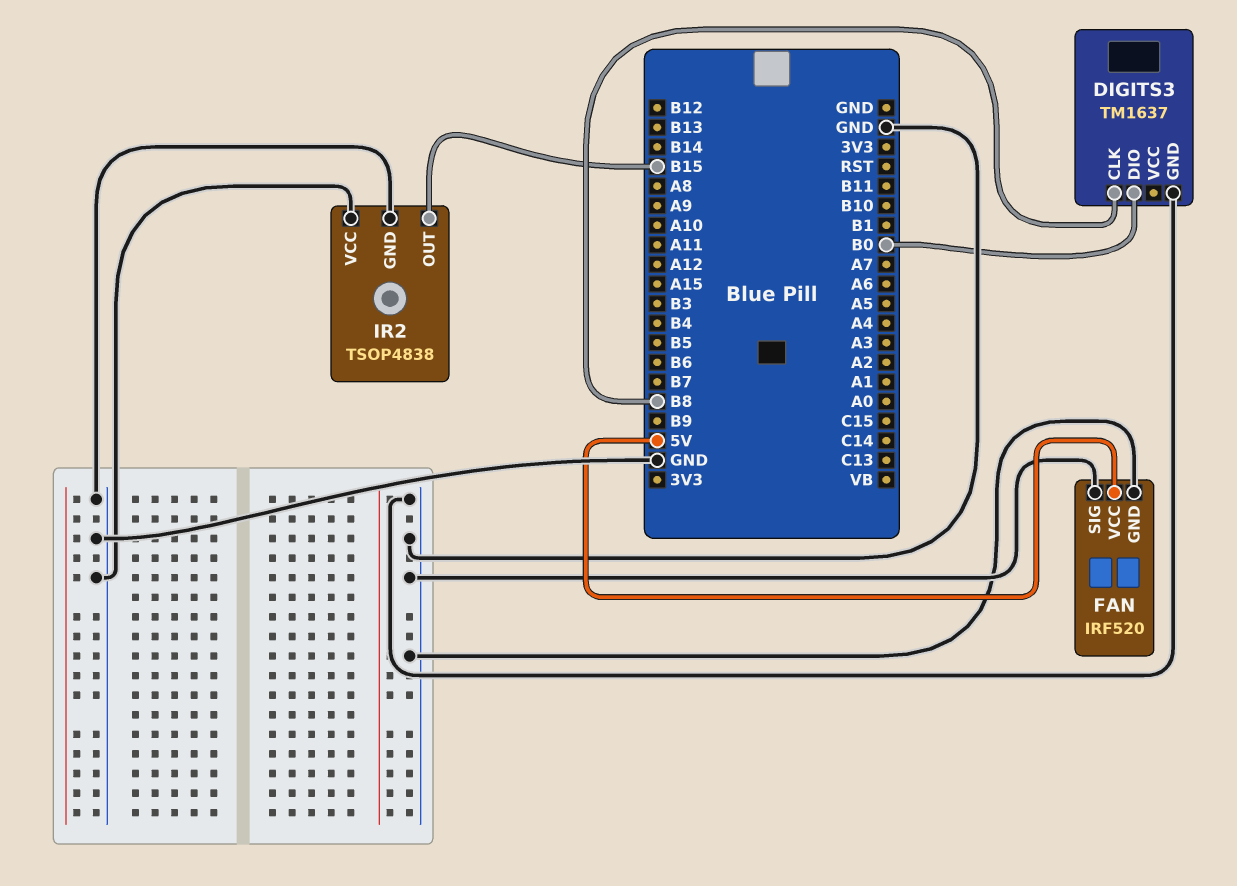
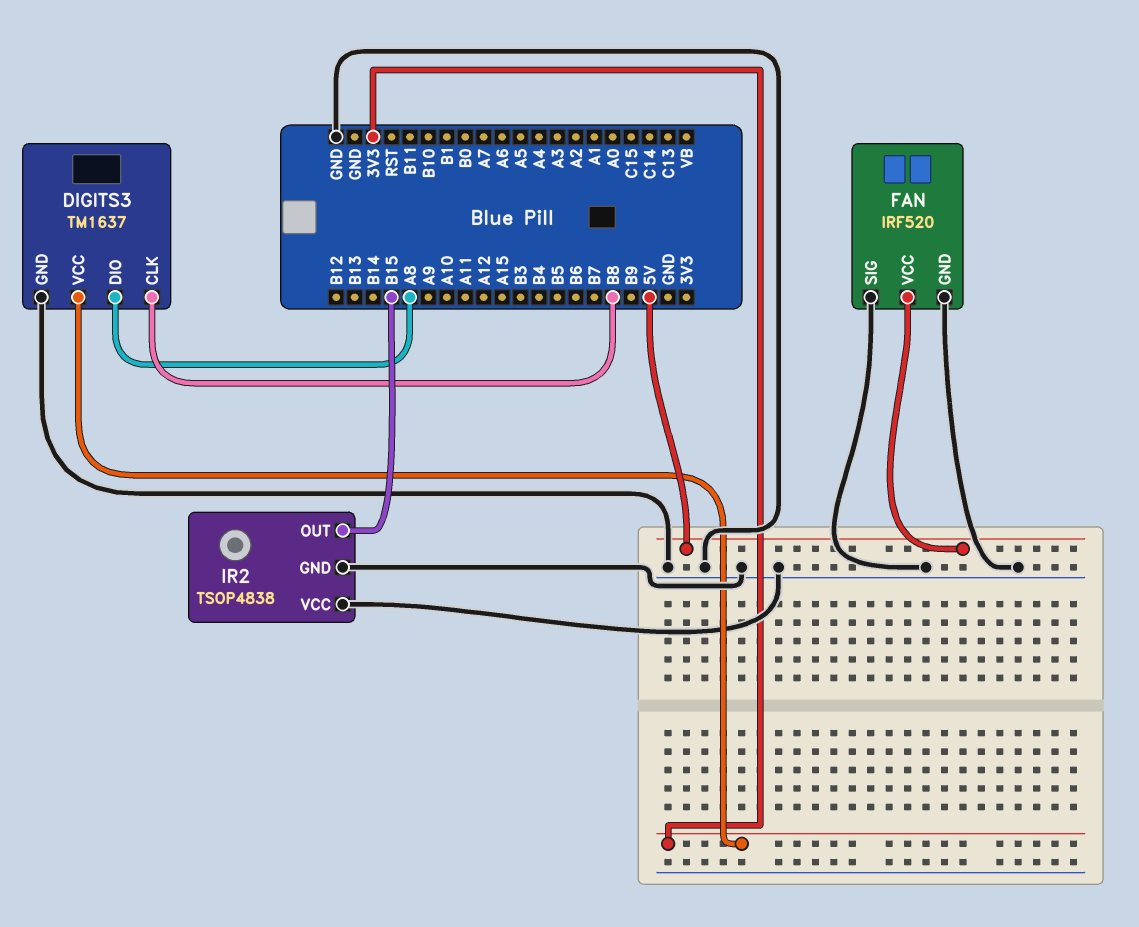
DIGITS3 pin DIO: B0 -> A8
DIGITS3 pin VCC: none -> 3V3

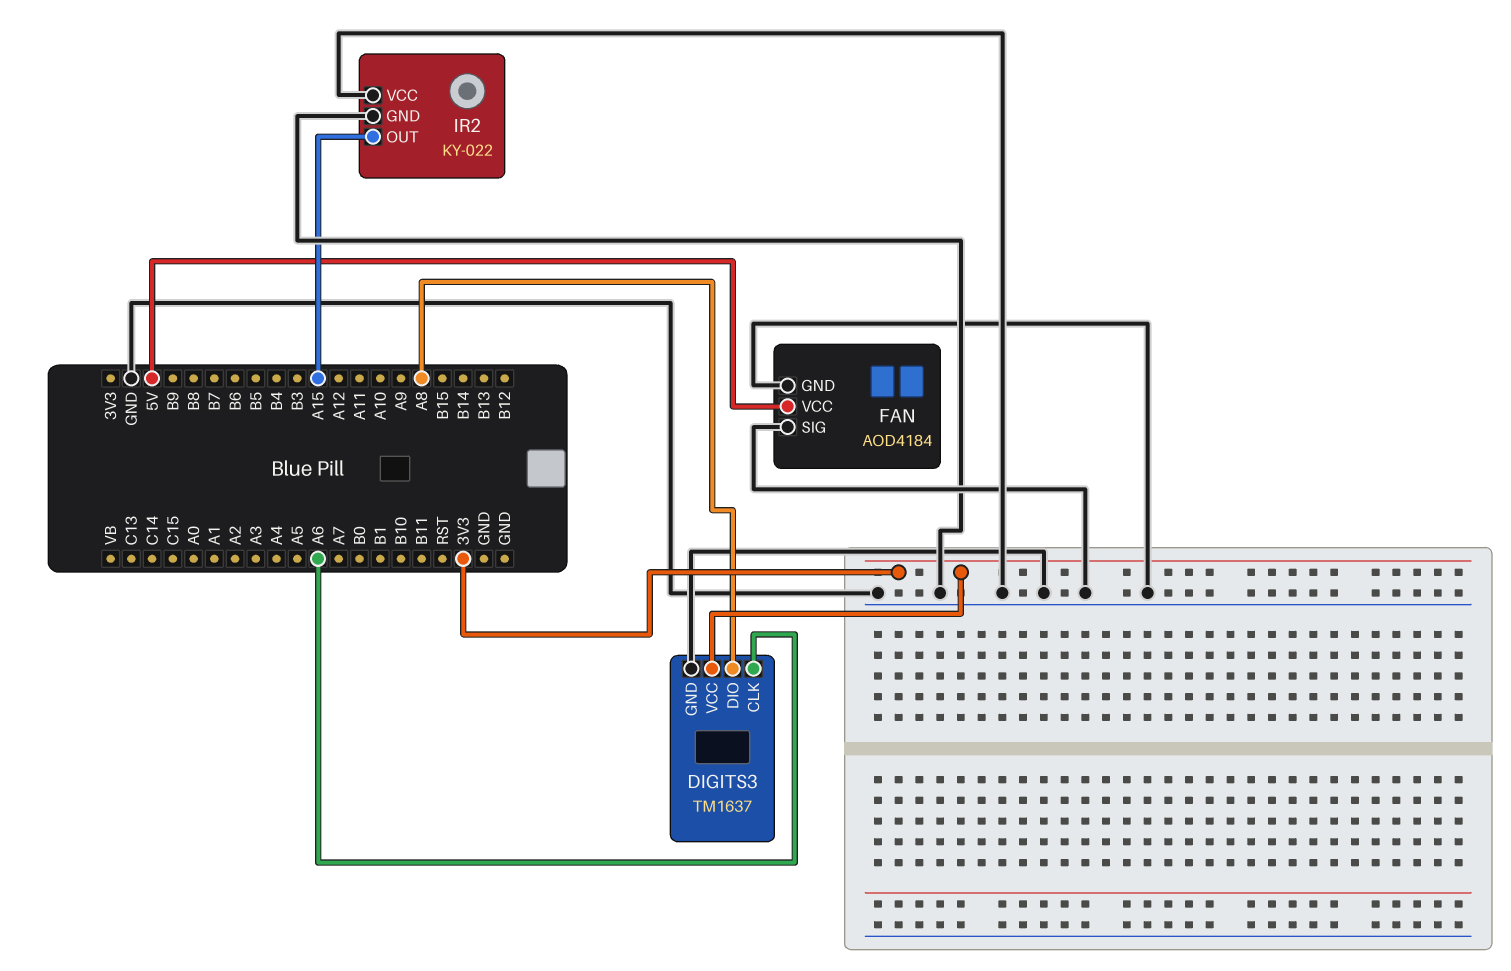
DIGITS3 pin CLK: B8 -> A6
FAN: IRF520 -> AOD4184
IR2: TSOP4838 -> KY-022
IR2 pin OUT: B15 -> A15

